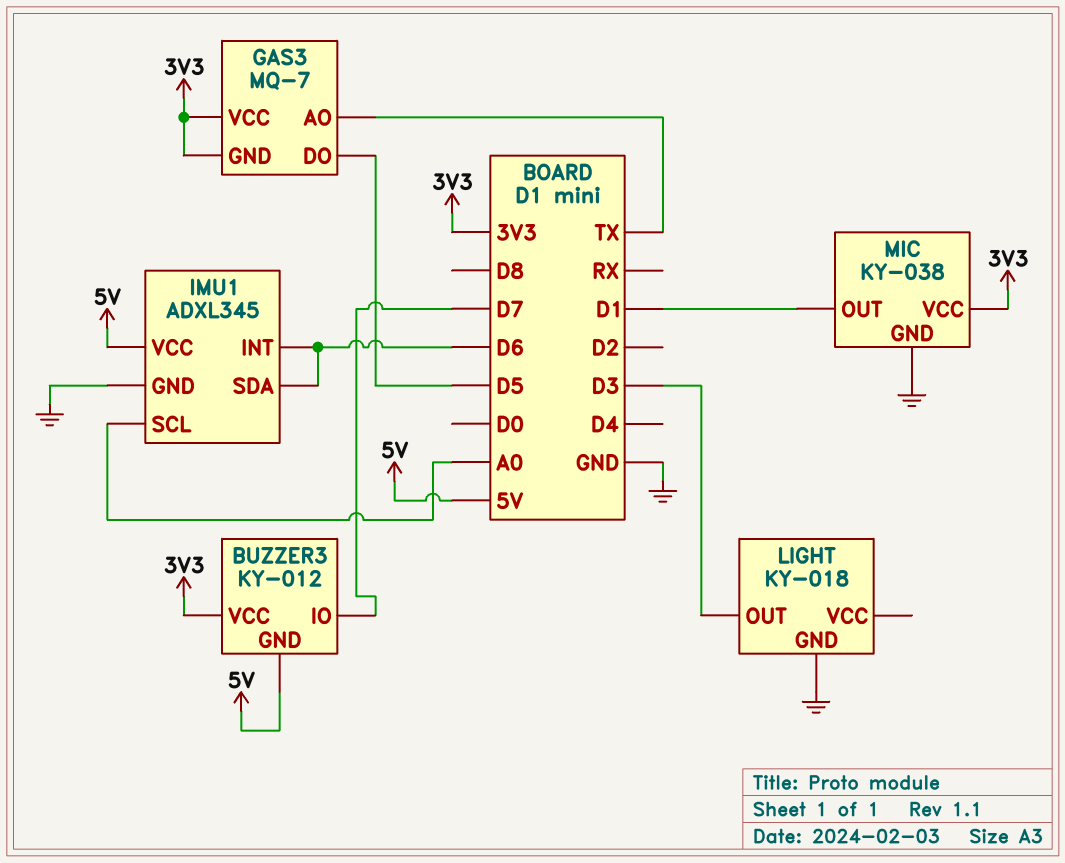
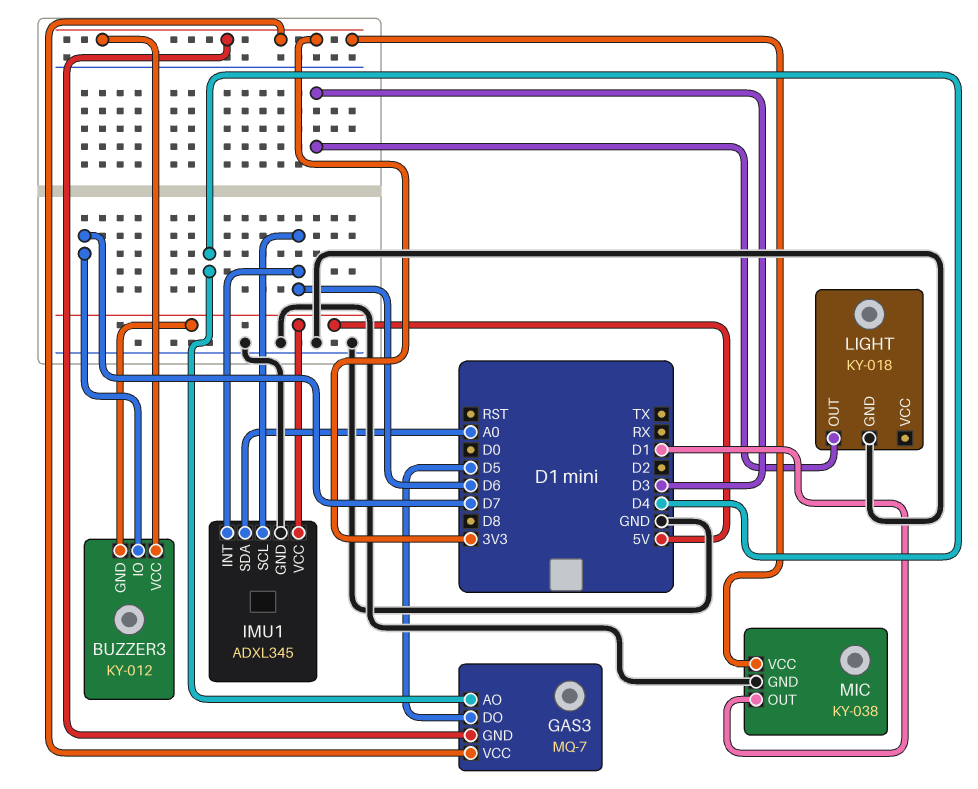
GAS3 pin AO: TX -> D4
IMU1 pin SCL: A0 -> D6
IMU1 pin SDA: D6 -> A0

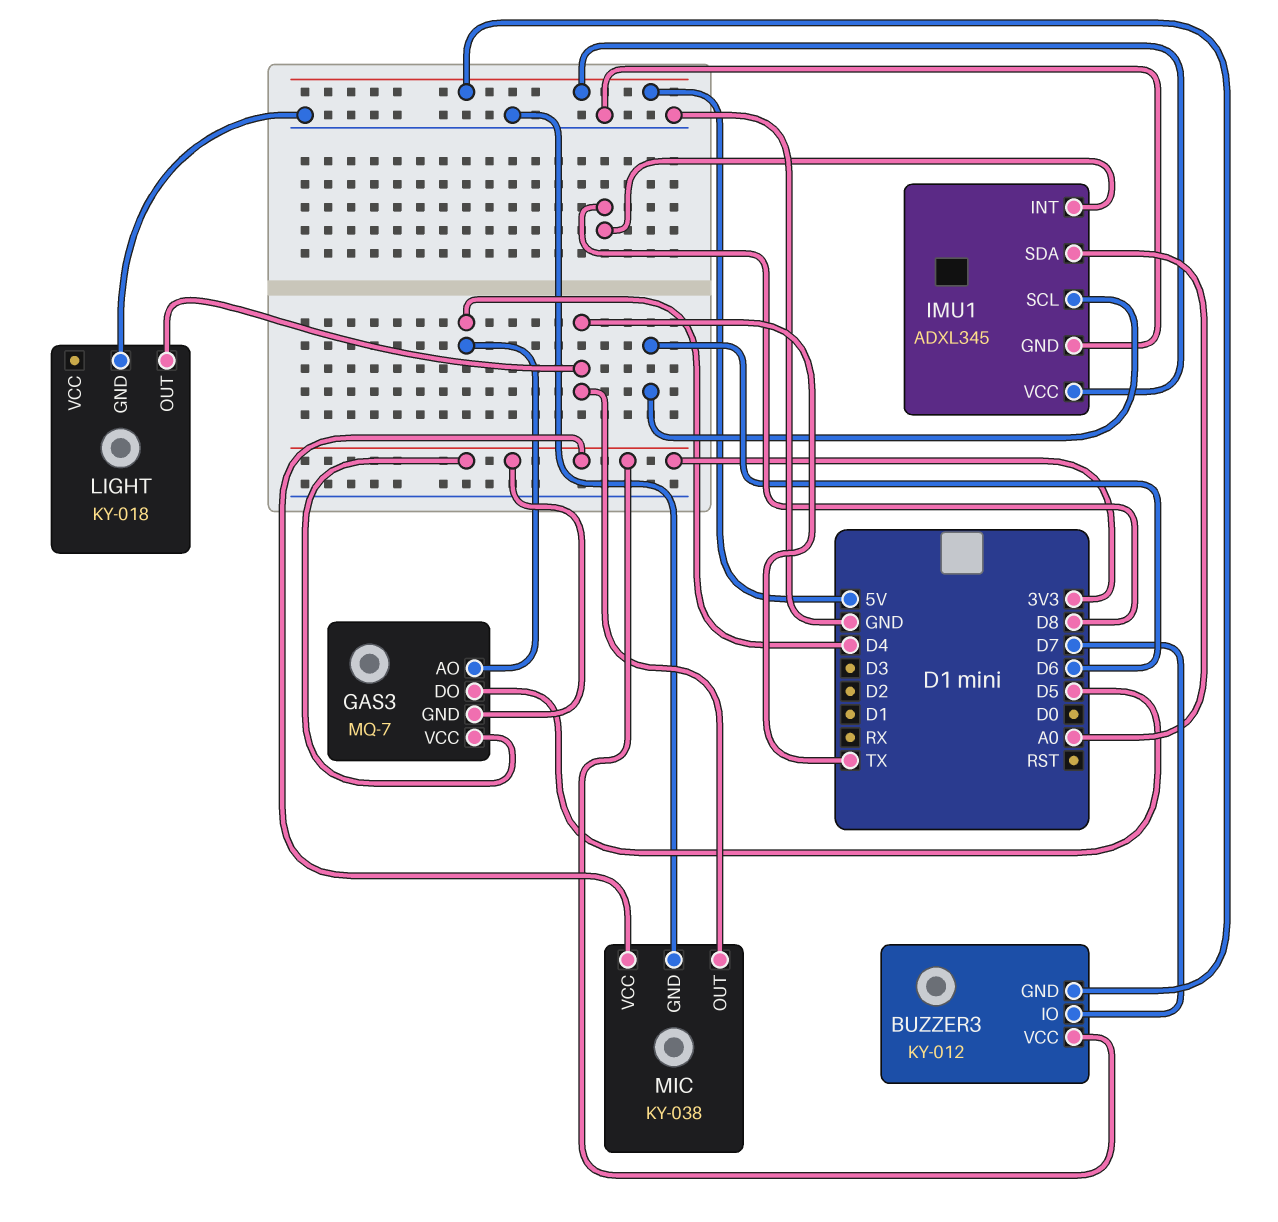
IMU1 pin INT: D6 -> D8
LIGHT pin OUT: D3 -> TX
MIC pin OUT: D1 -> TX

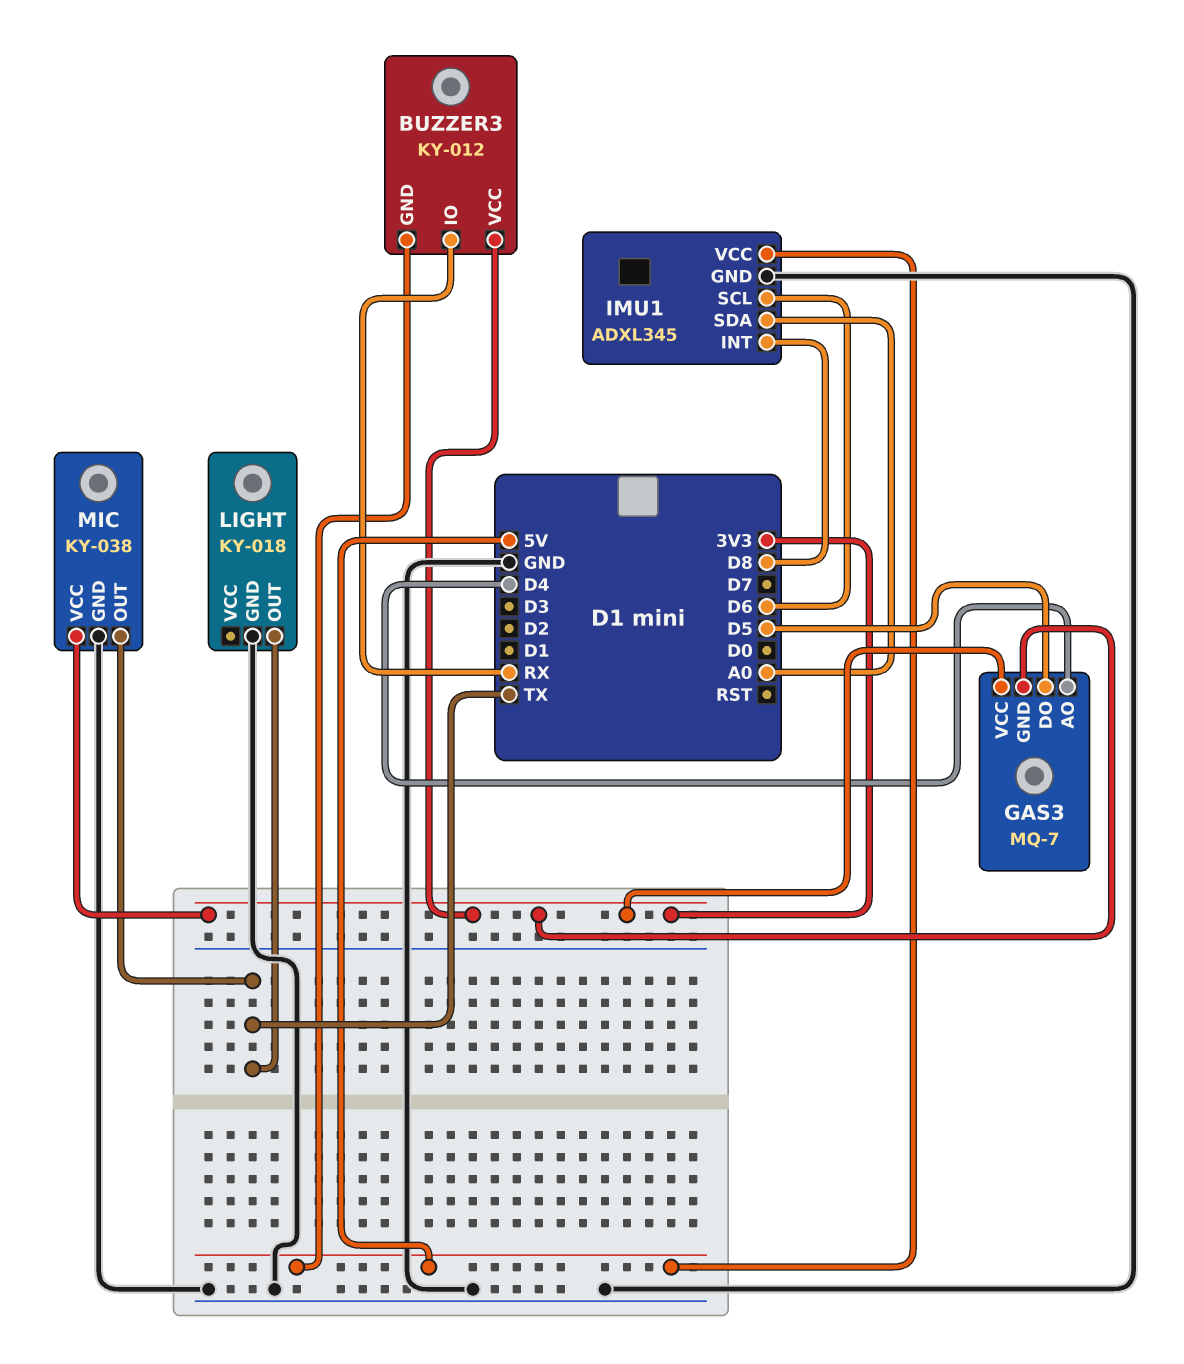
BUZZER3 pin IO: D7 -> RX

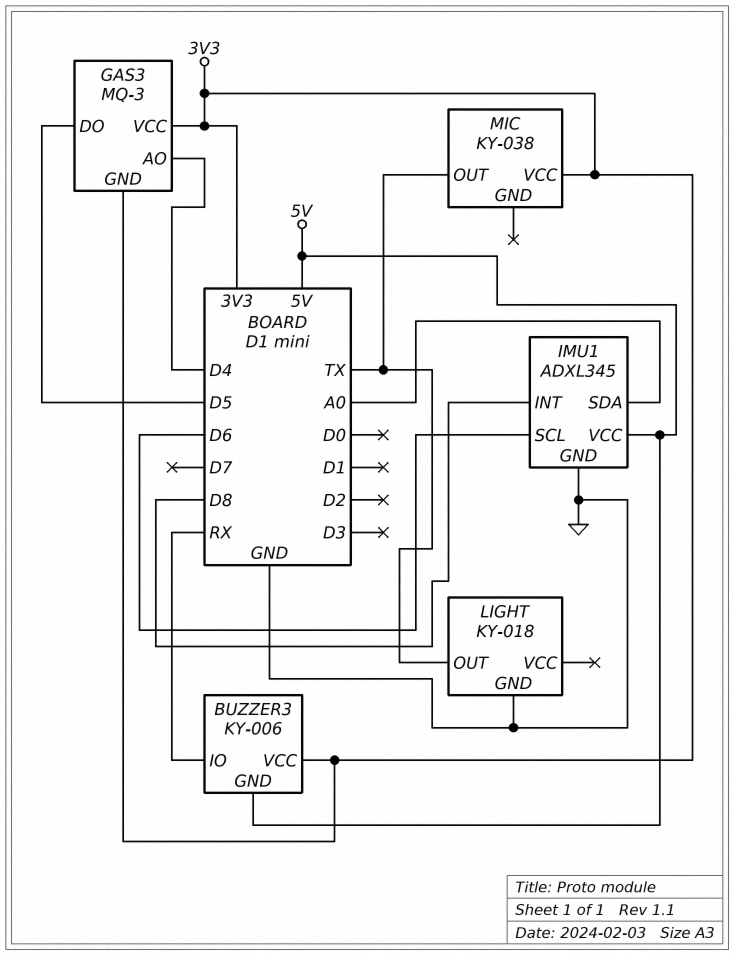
BUZZER3: KY-012 -> KY-006
GAS3: MQ-7 -> MQ-3
MIC pin GND: GND -> none

